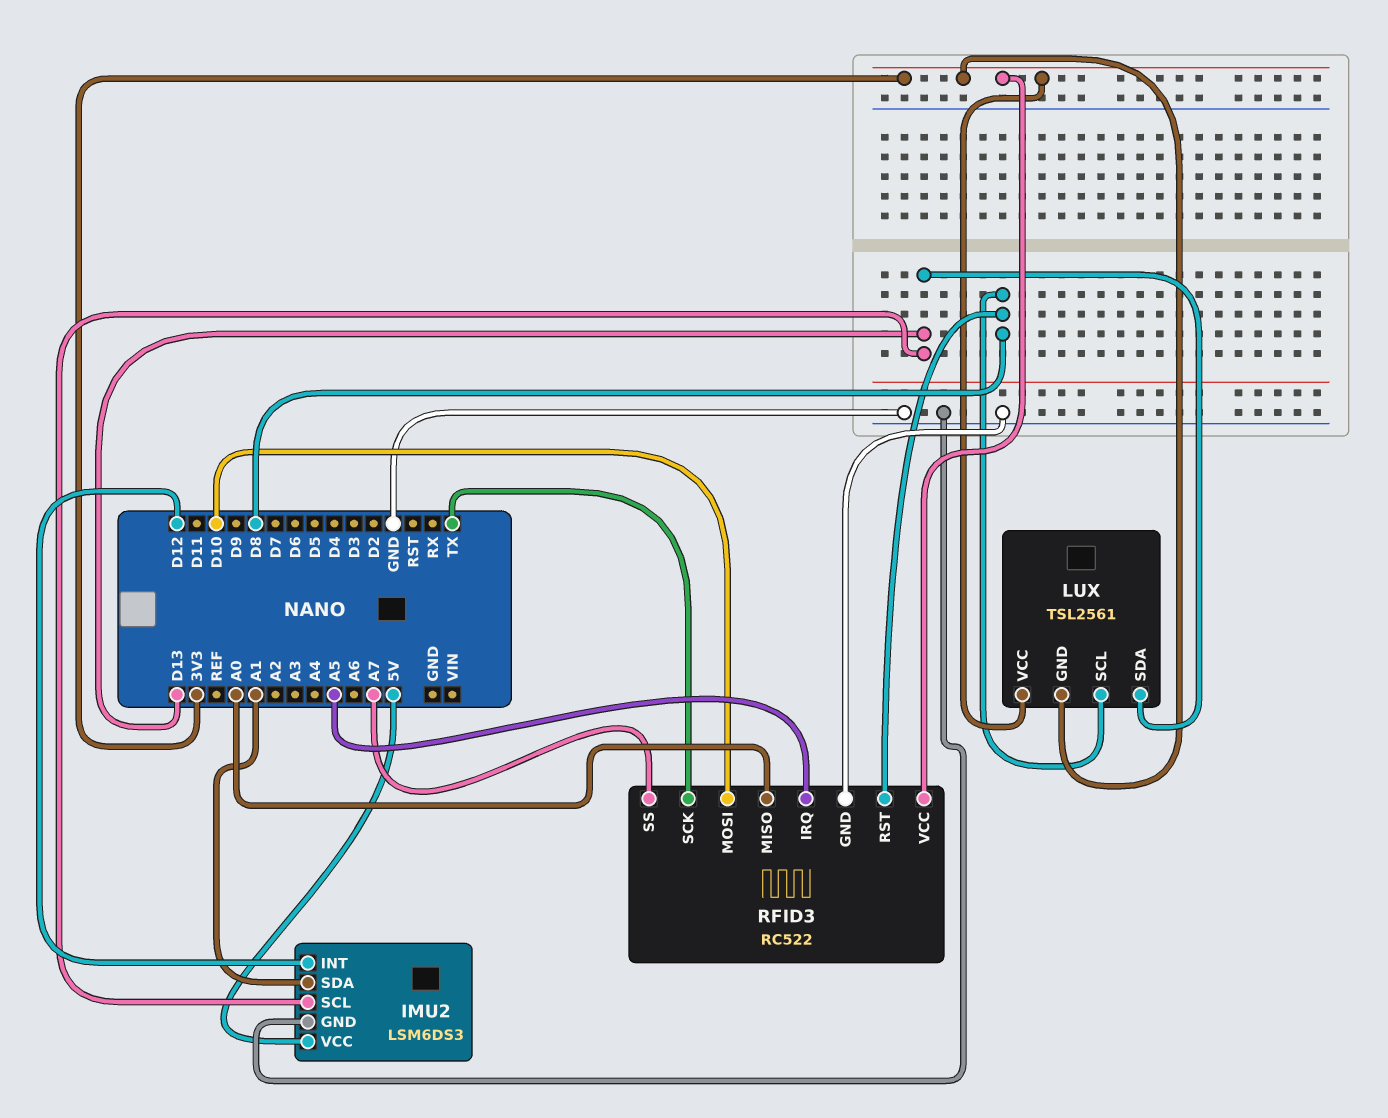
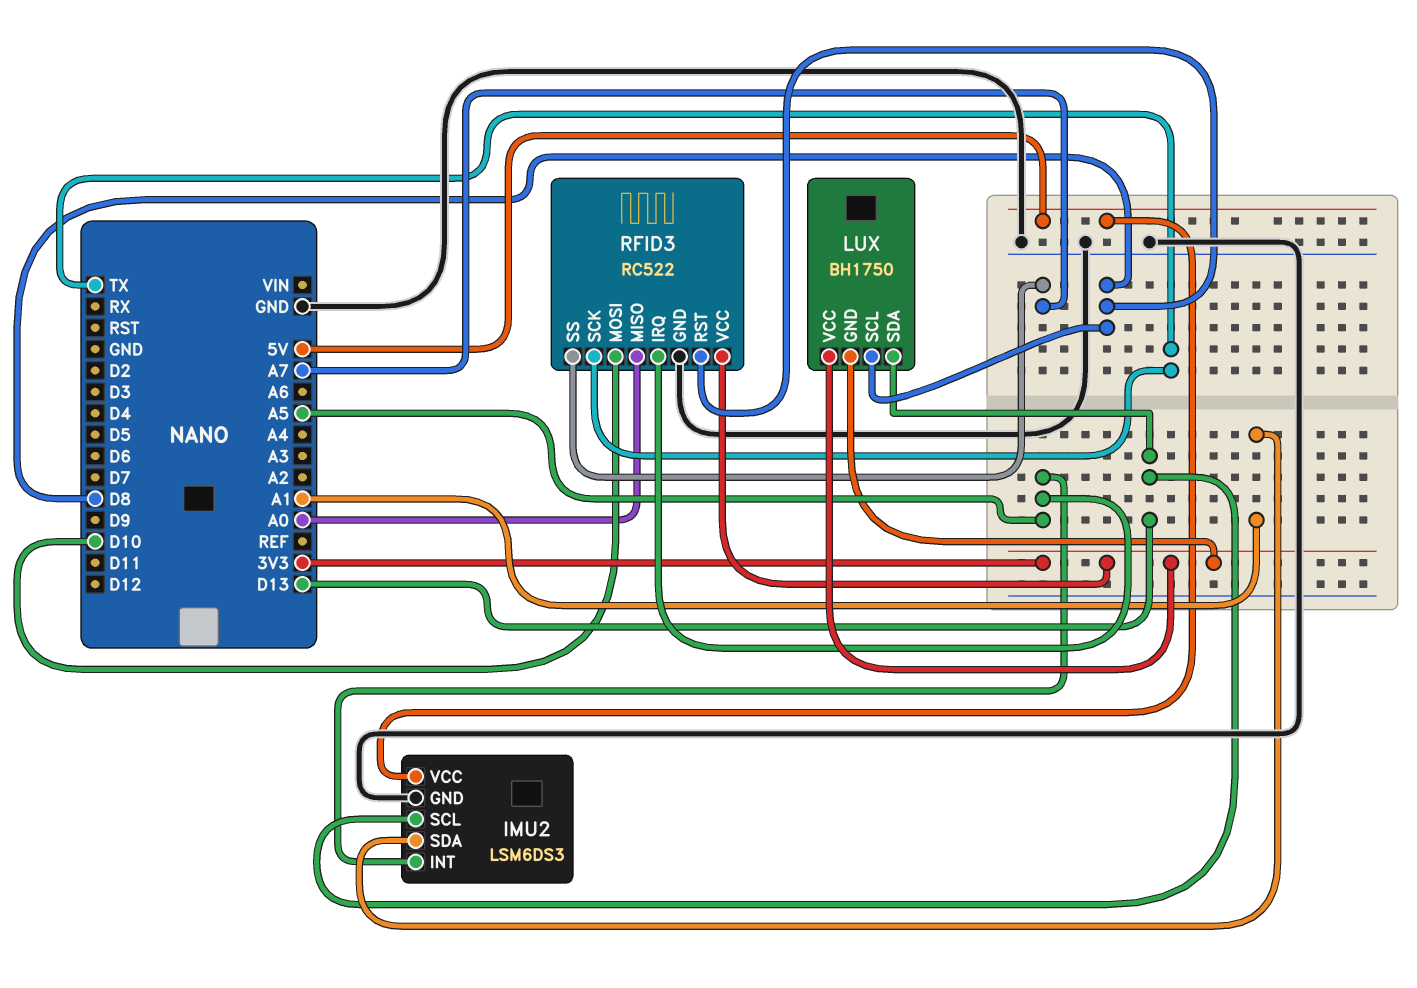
IMU2 pin INT: D12 -> A5
LUX: TSL2561 -> BH1750

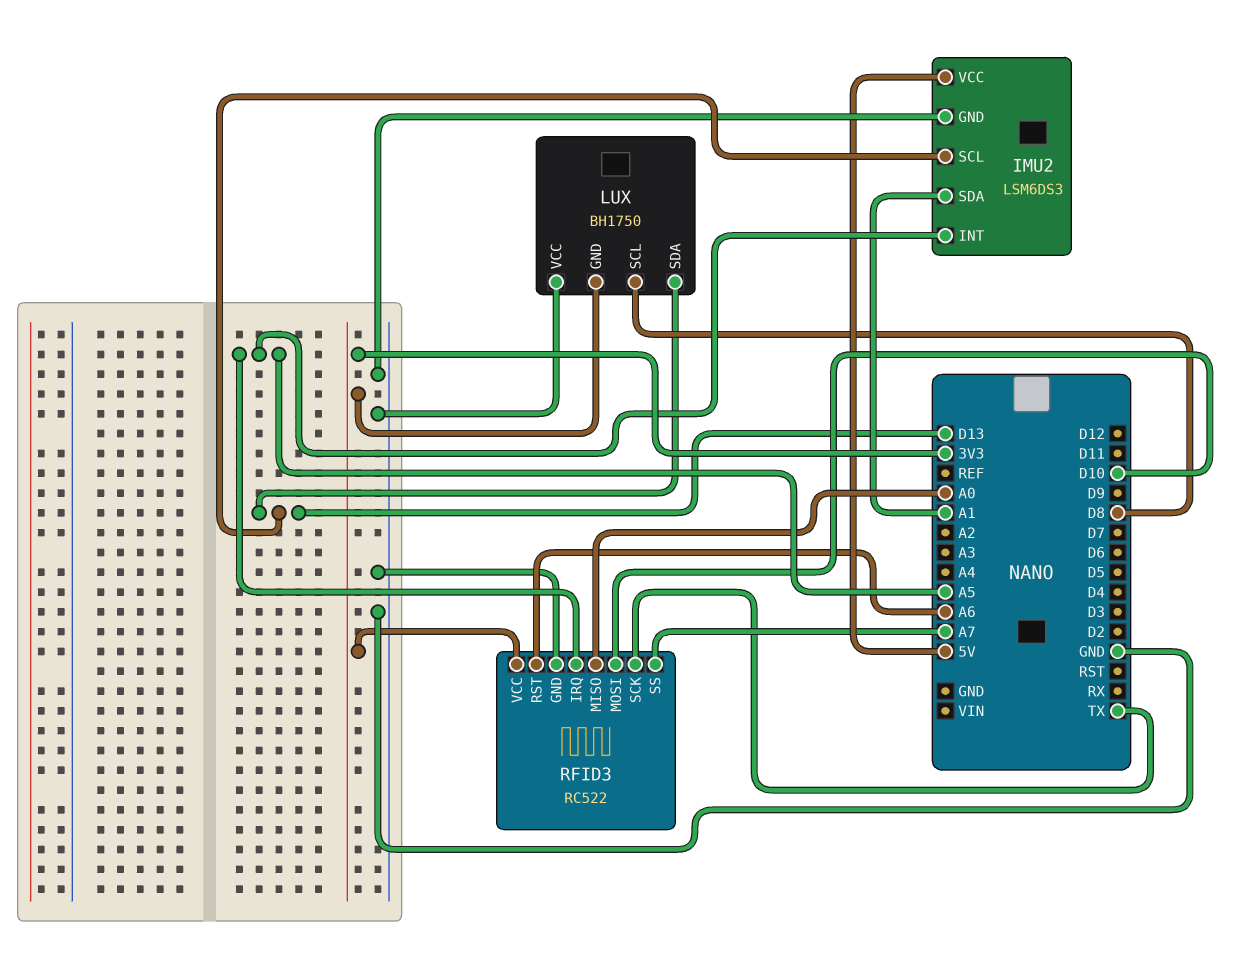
LUX pin VCC: 3V3 -> GND
RFID3 pin RST: D8 -> A6

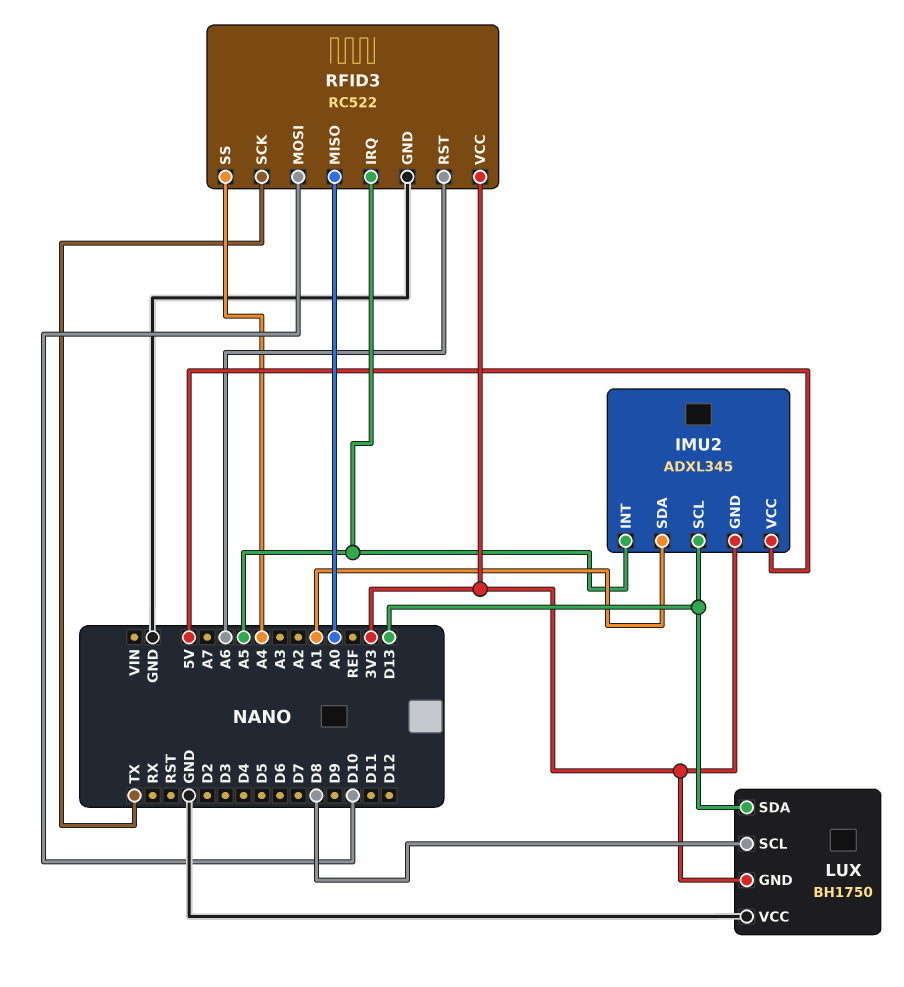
IMU2: LSM6DS3 -> ADXL345
IMU2 pin GND: GND -> 3V3
RFID3 pin SS: A7 -> A4

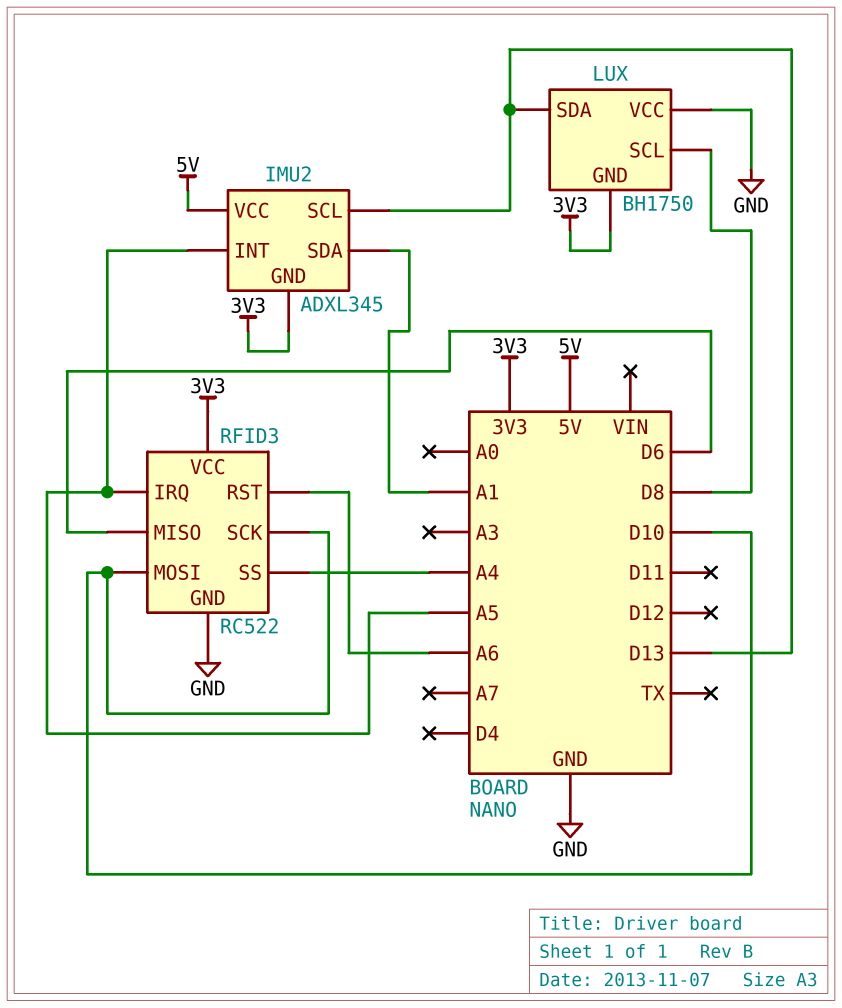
RFID3 pin MISO: A0 -> D6
RFID3 pin SCK: TX -> D10

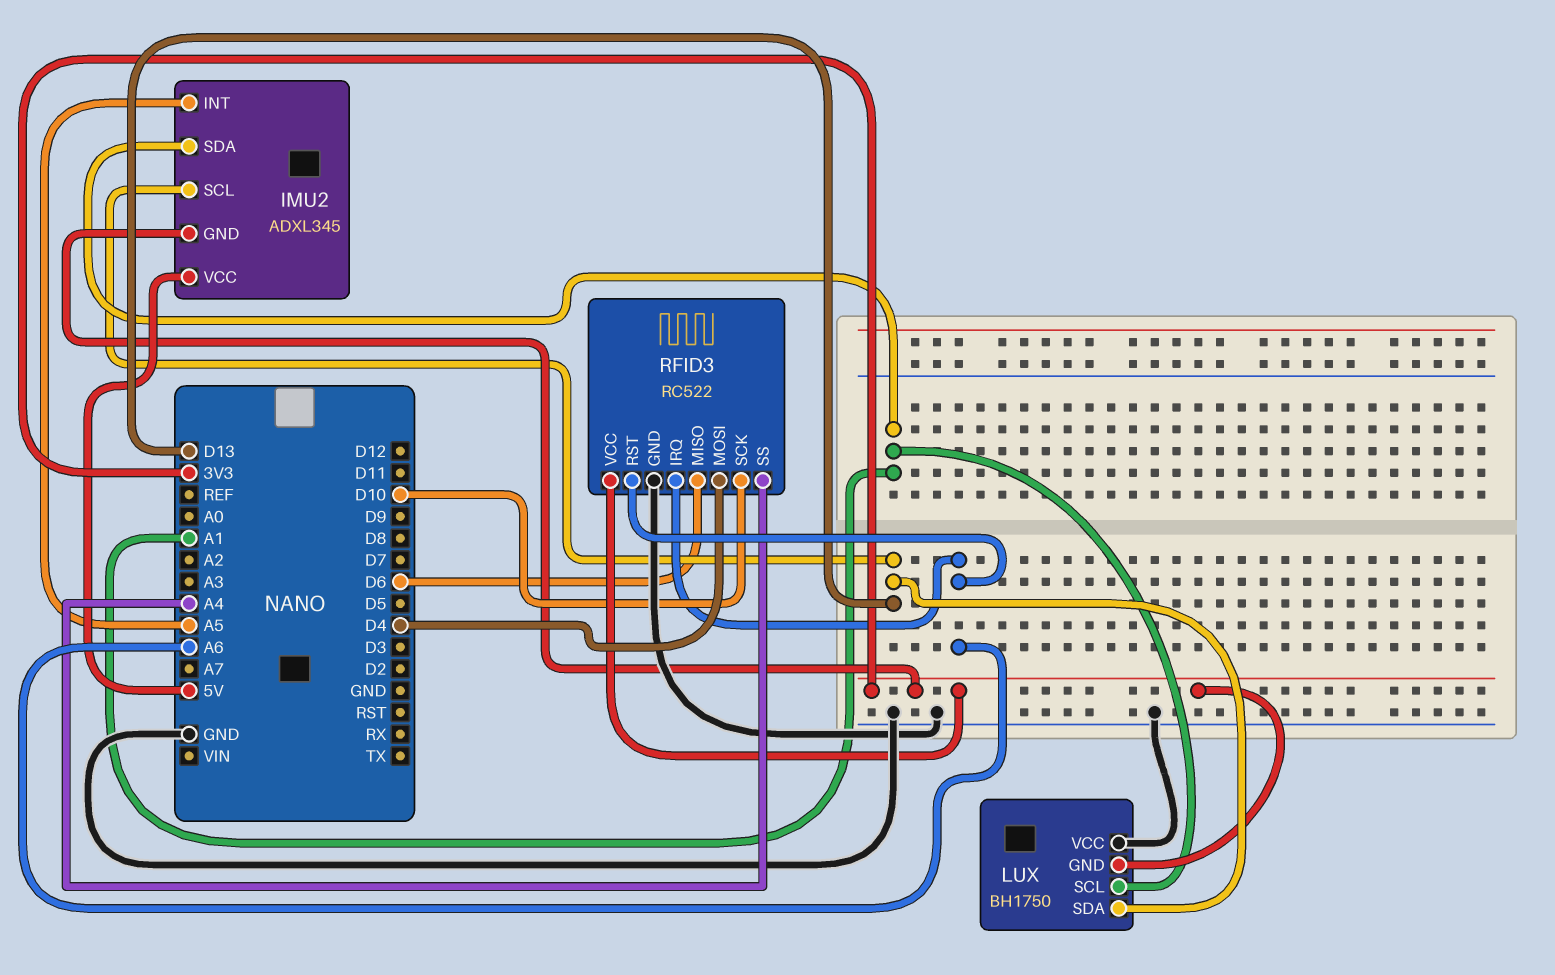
LUX pin SCL: D8 -> A1
RFID3 pin IRQ: A5 -> A6
RFID3 pin MOSI: D10 -> D4

